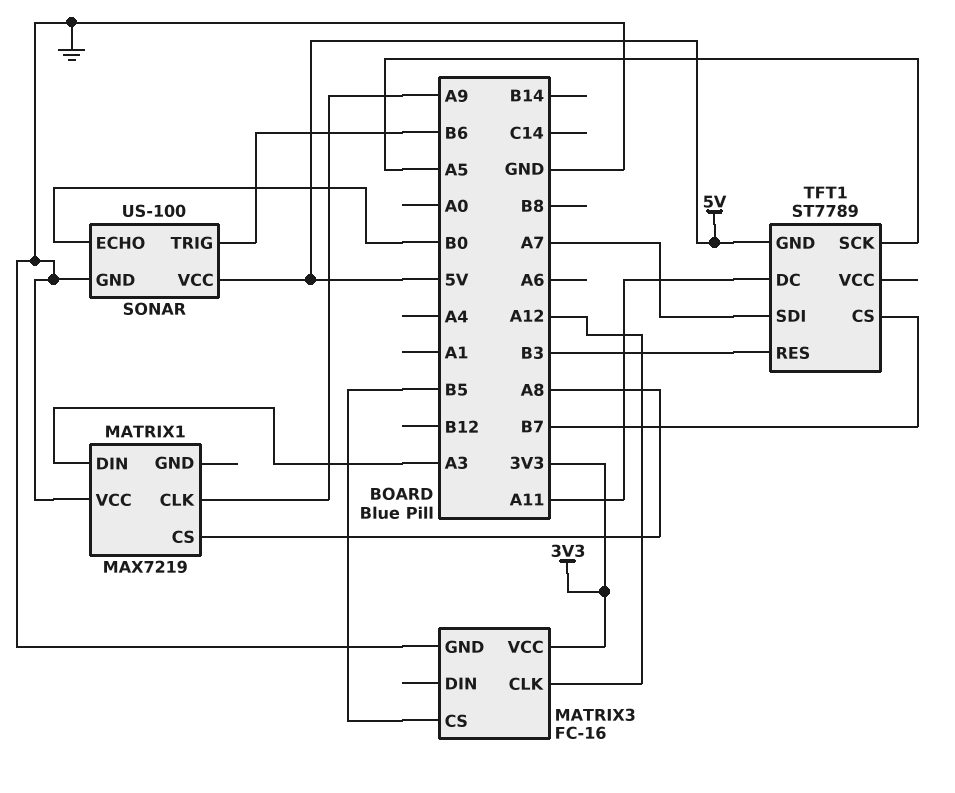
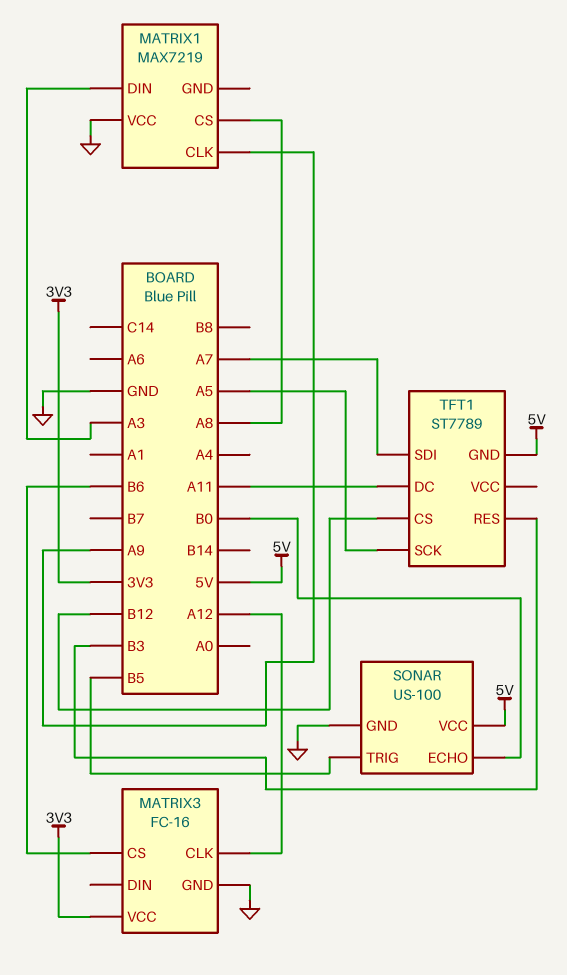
MATRIX3 pin CS: B5 -> B6
SONAR pin TRIG: B6 -> B5
TFT1 pin CS: B7 -> B12

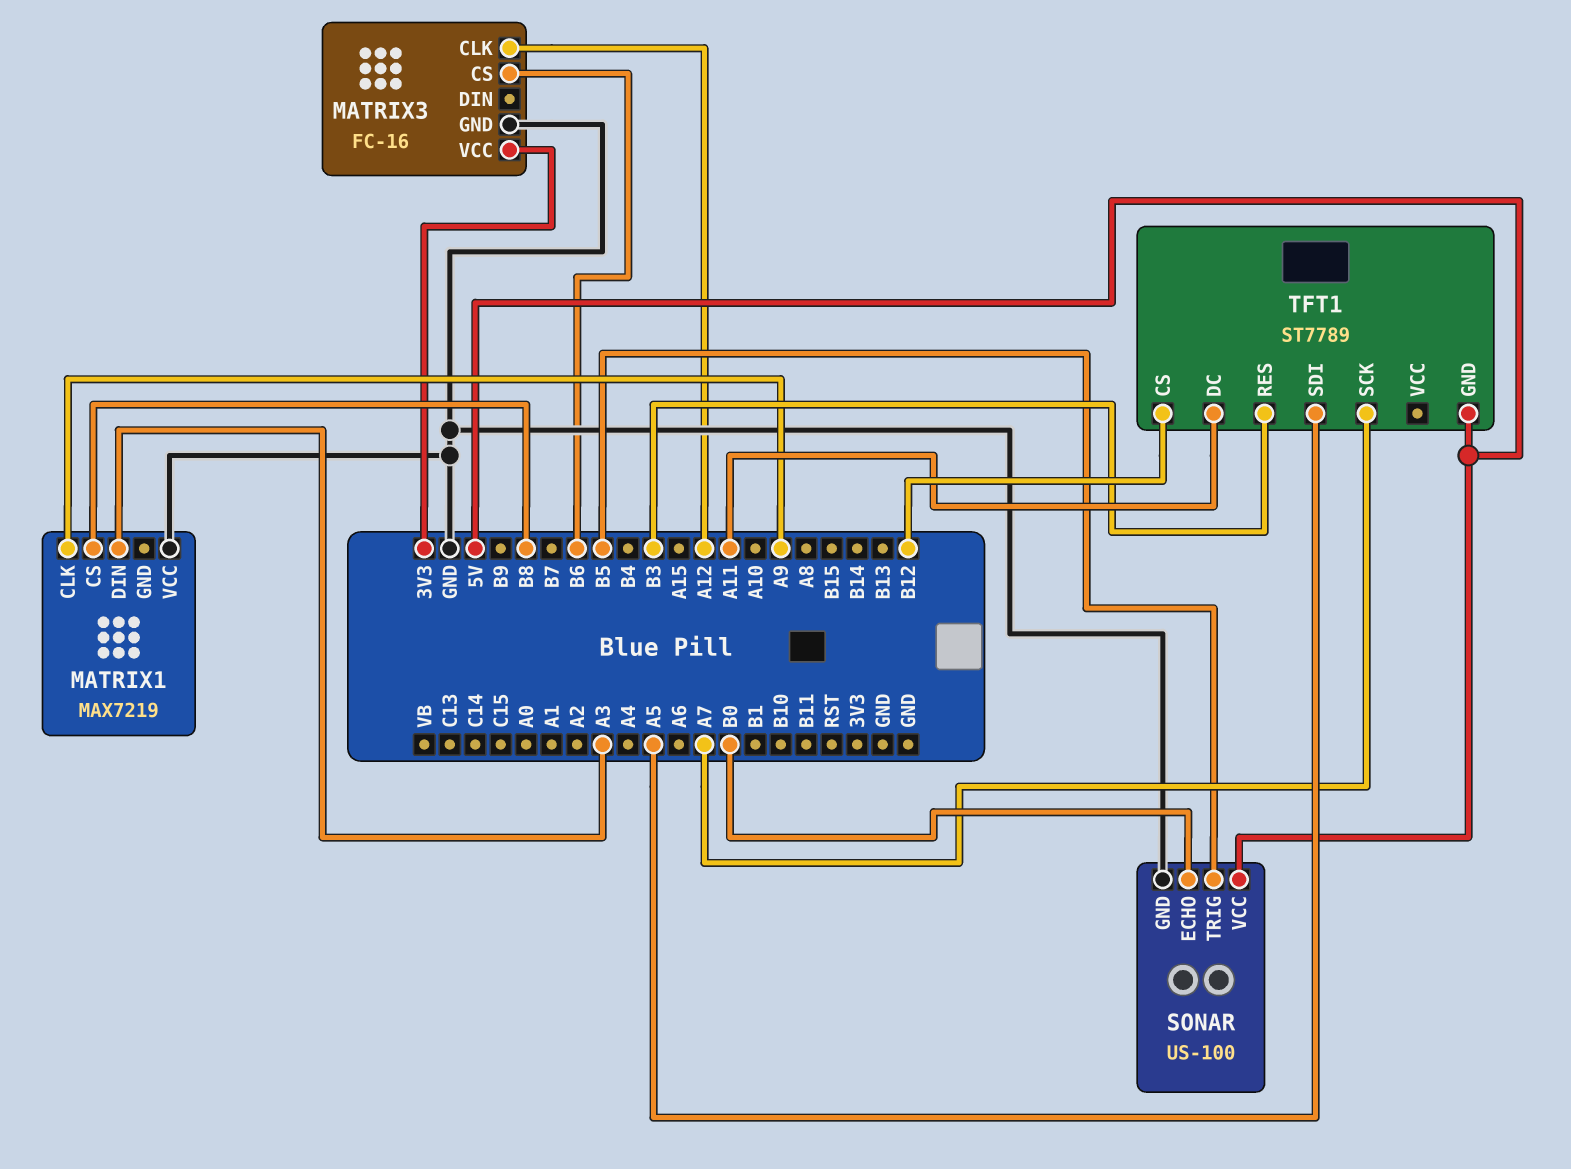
MATRIX1 pin CS: A8 -> B8
TFT1 pin SCK: A5 -> A7
TFT1 pin SDI: A7 -> A5

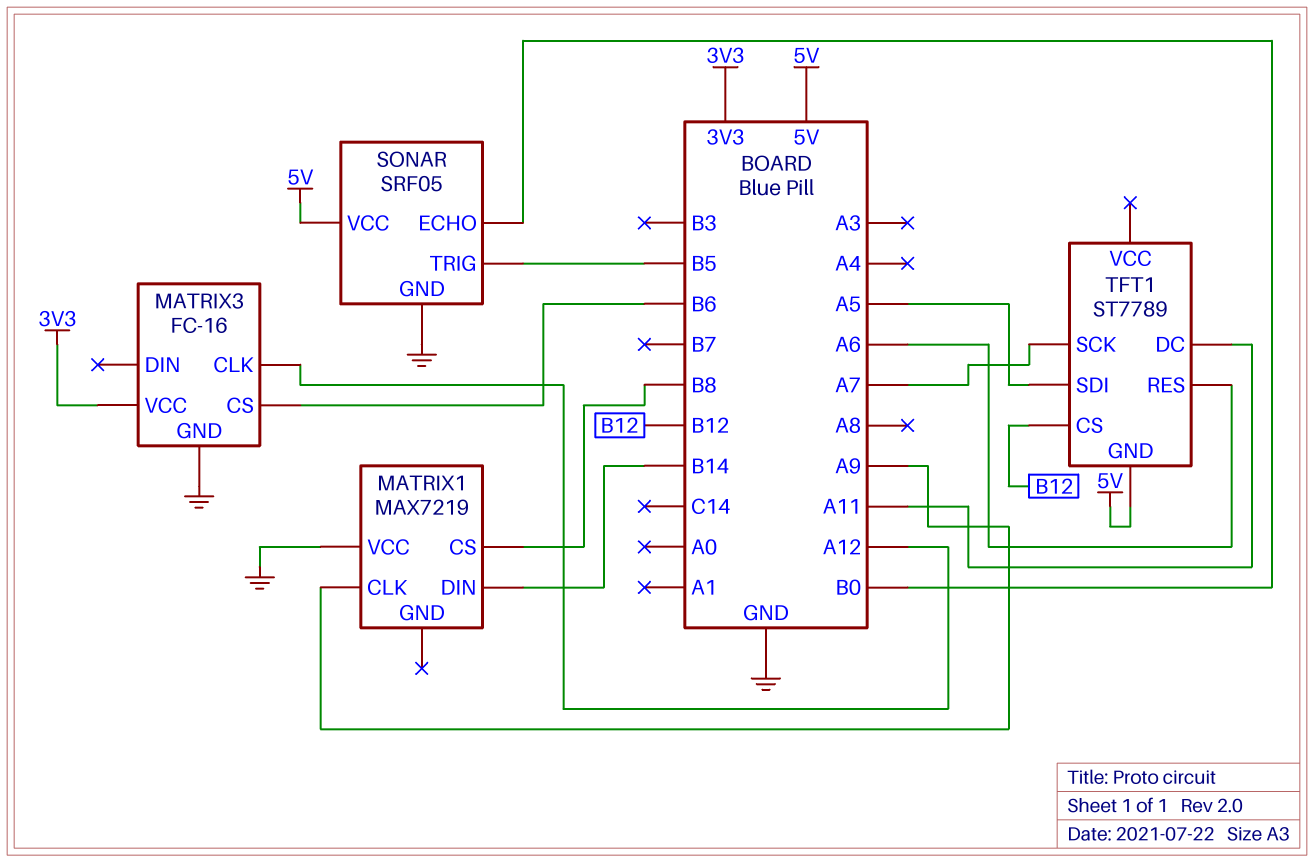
MATRIX1 pin DIN: A3 -> B14
SONAR: US-100 -> SRF05
TFT1 pin RES: B3 -> A6

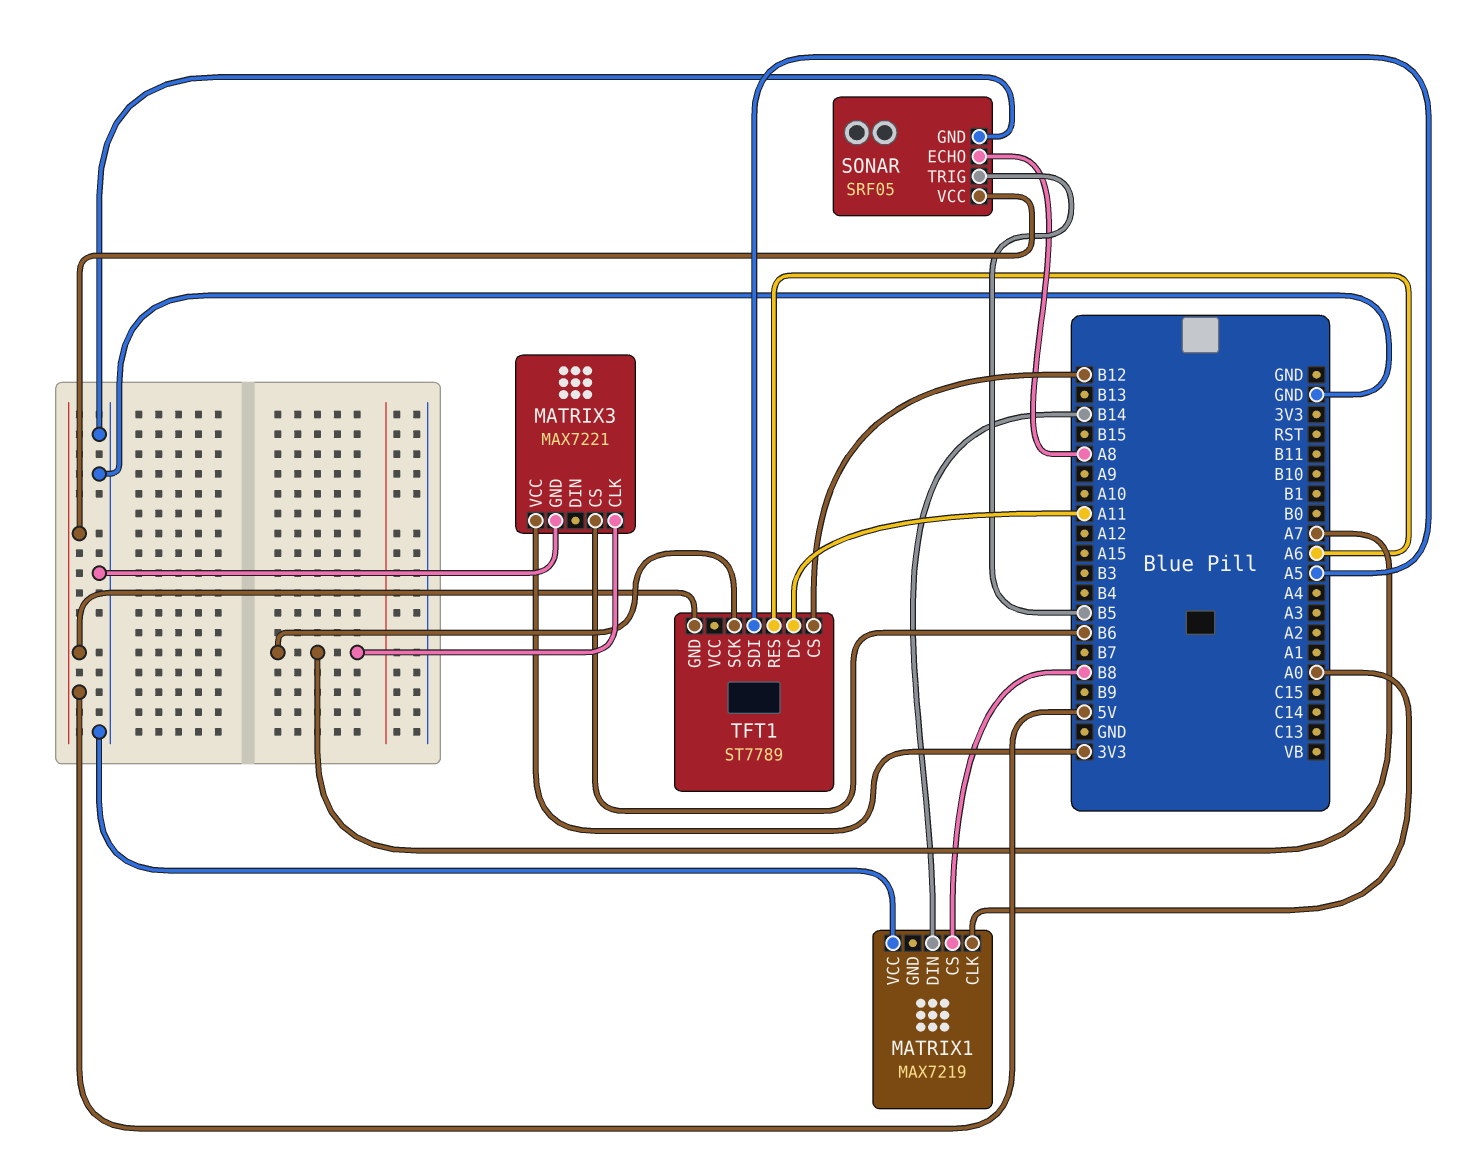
MATRIX1 pin CLK: A9 -> A0
MATRIX3: FC-16 -> MAX7221
MATRIX3 pin CLK: A12 -> A7
SONAR pin ECHO: B0 -> A8

